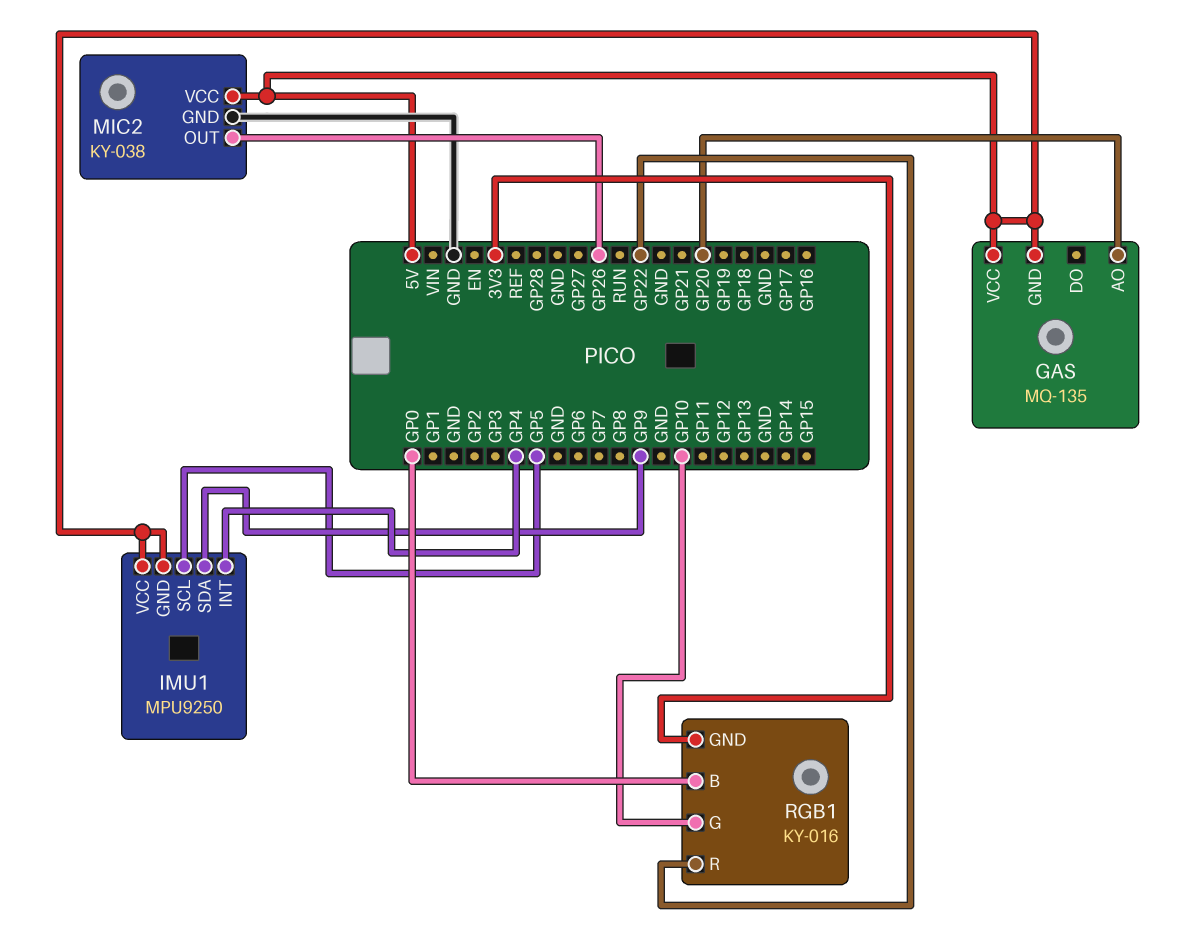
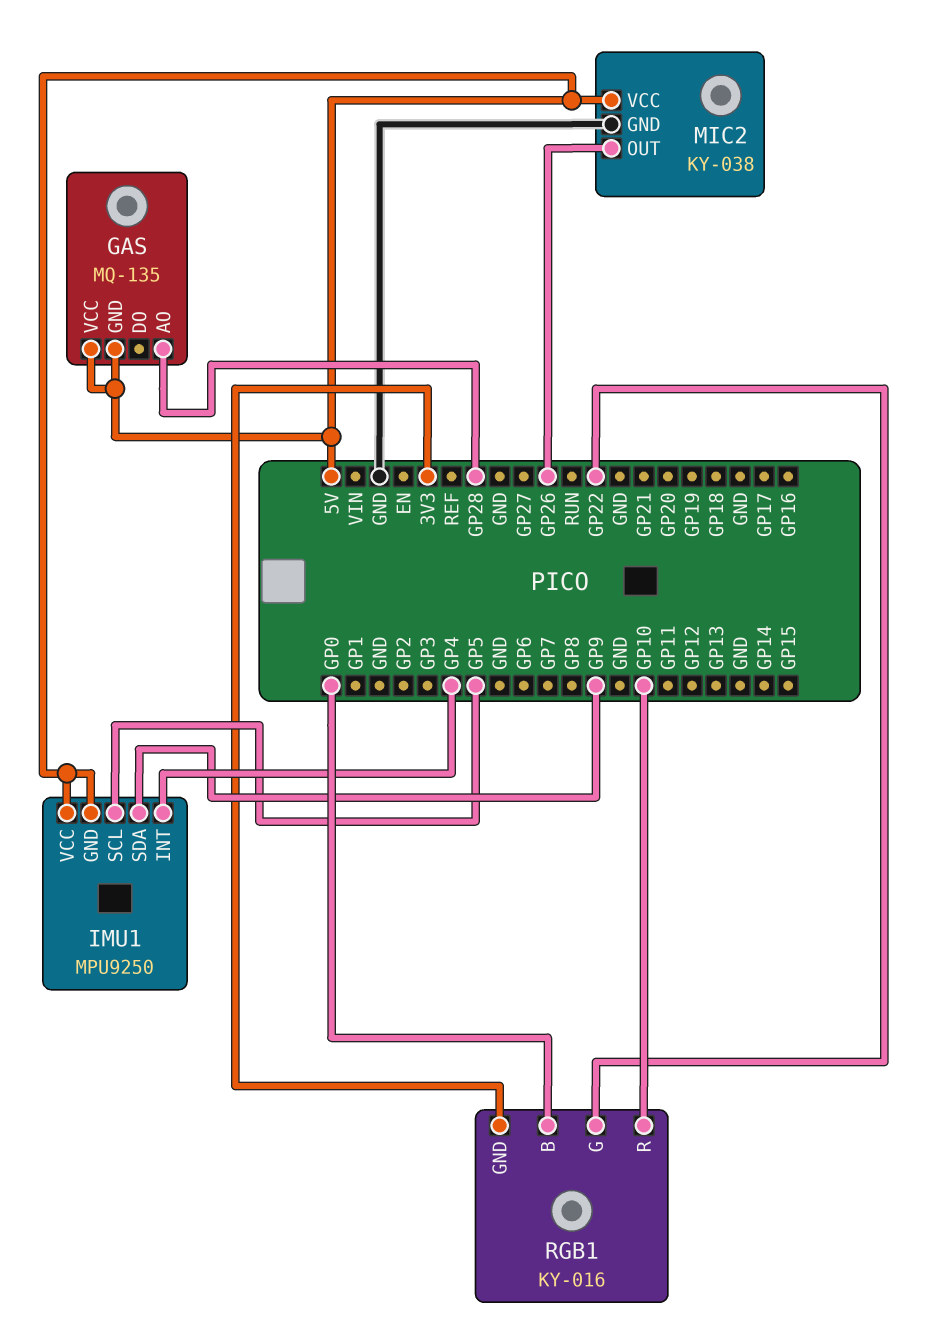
GAS pin AO: GP20 -> GP28
RGB1 pin G: GP10 -> GP22
RGB1 pin R: GP22 -> GP10

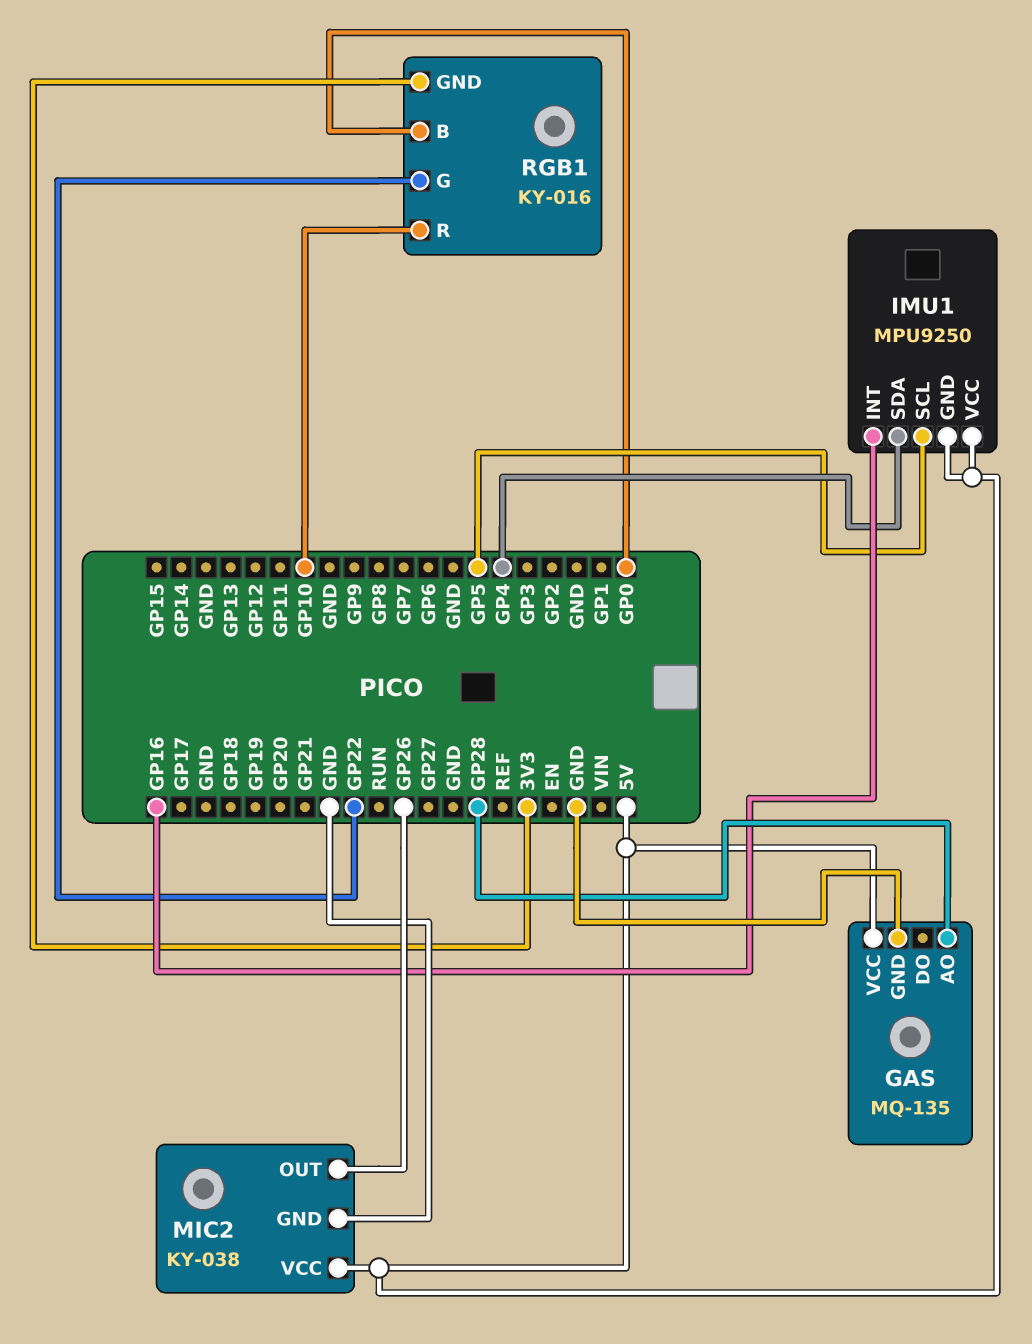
GAS pin GND: 5V -> GND
IMU1 pin INT: GP4 -> GP16
IMU1 pin SDA: GP9 -> GP4

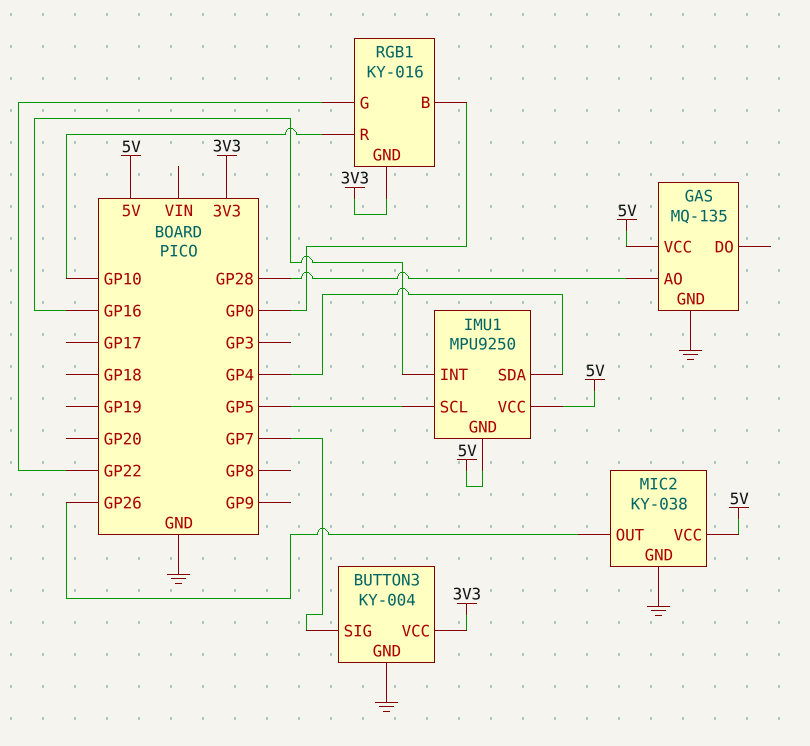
BUTTON3: none -> KY-004
BUTTON3 pin GND: none -> GND
BUTTON3 pin SIG: none -> GP7
BUTTON3 pin VCC: none -> 3V3

